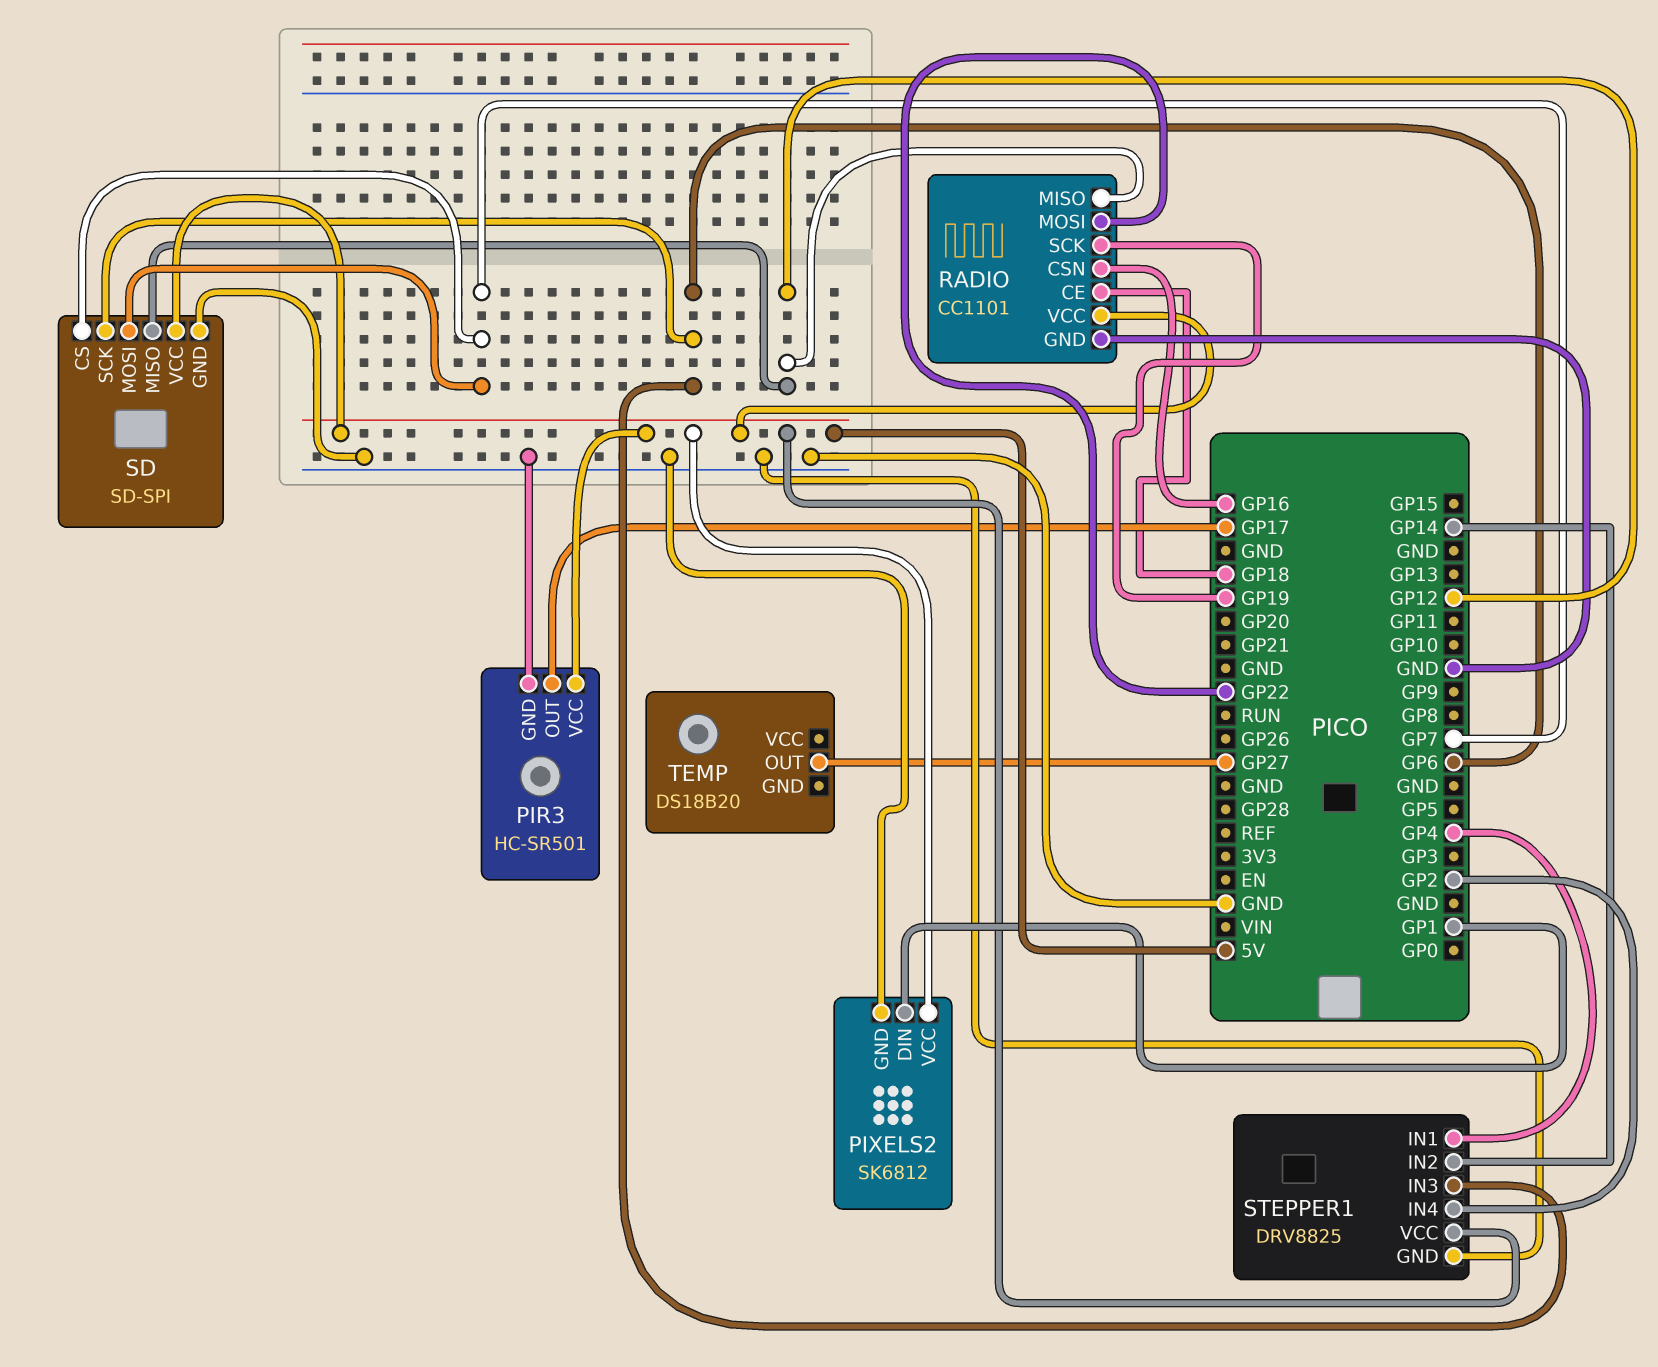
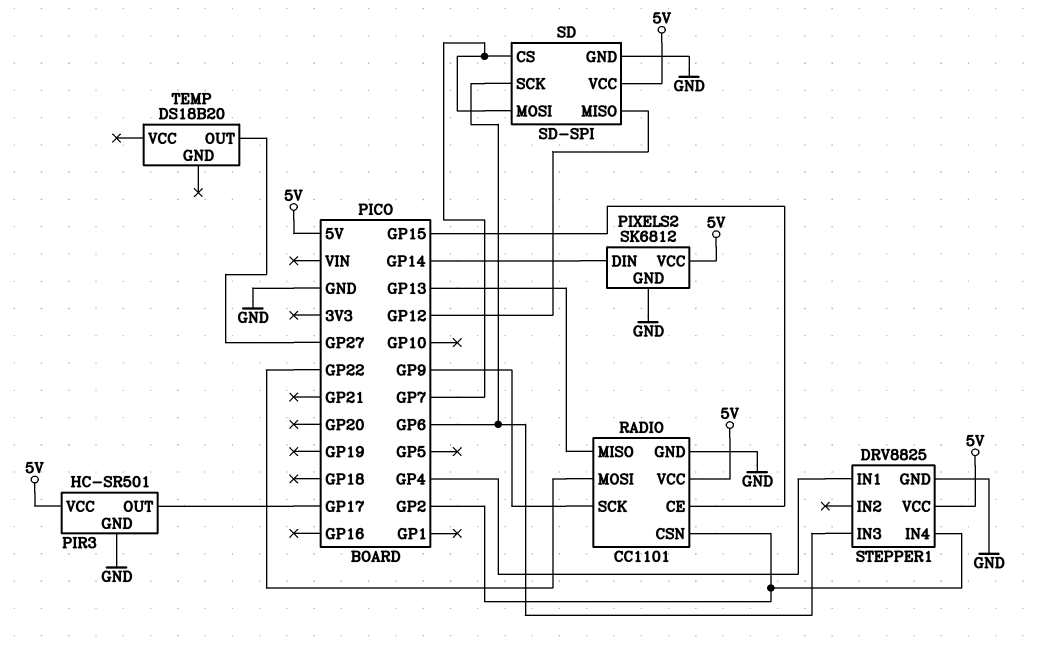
PIXELS2 pin DIN: GP1 -> GP14
RADIO pin CE: GP18 -> GP15
RADIO pin CSN: GP16 -> GP2
RADIO pin MISO: GP12 -> GP13
RADIO pin SCK: GP19 -> GP9
STEPPER1 pin IN2: GP14 -> none

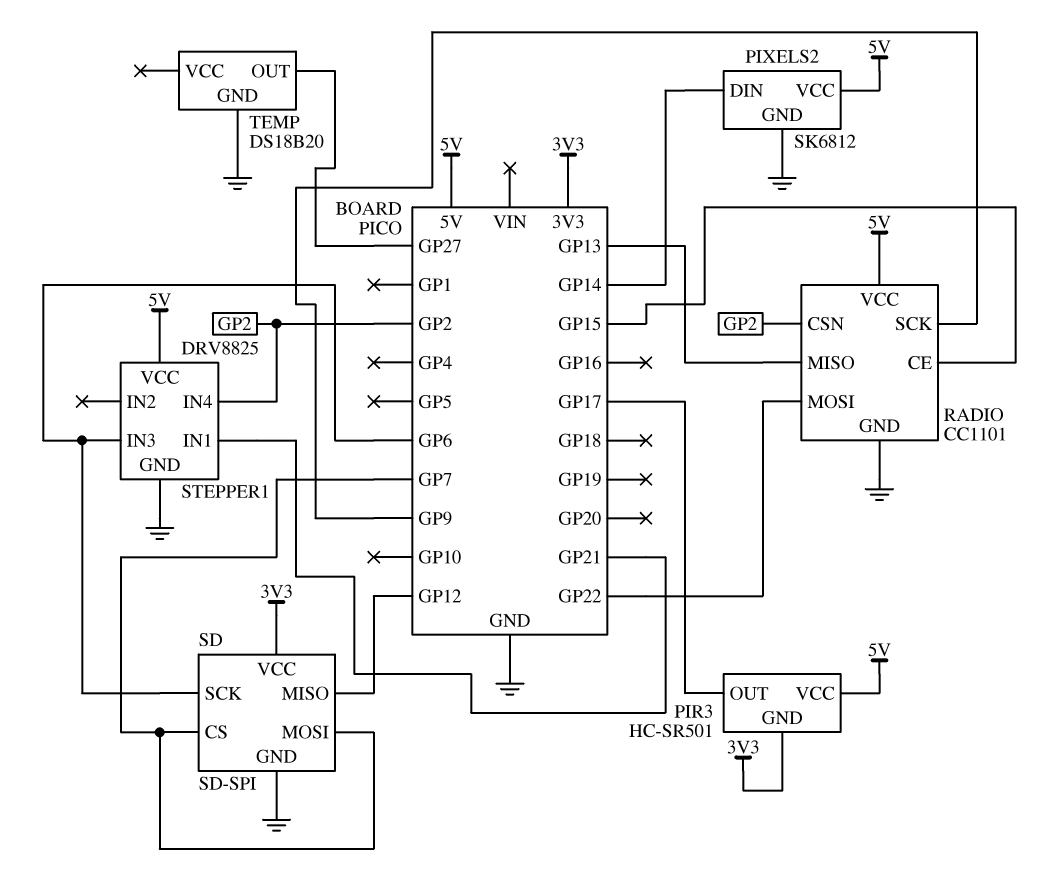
PIR3 pin GND: GND -> 3V3
SD pin VCC: 5V -> 3V3
STEPPER1 pin IN1: GP4 -> GP21
TEMP pin GND: none -> GND

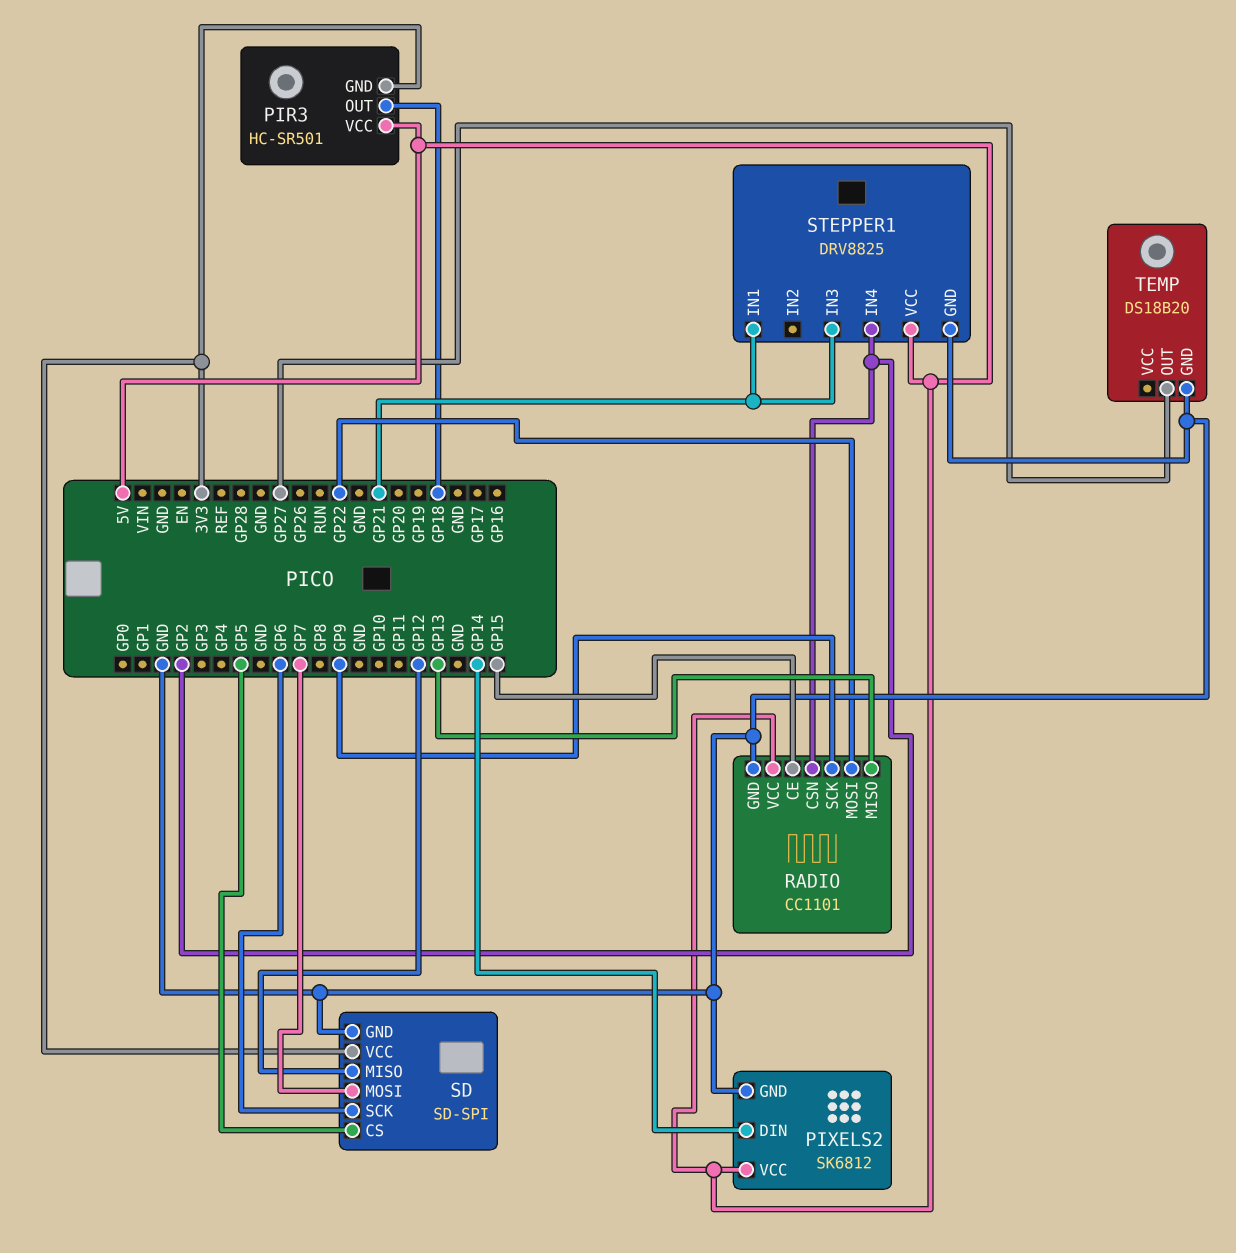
PIR3 pin OUT: GP17 -> GP18
SD pin CS: GP7 -> GP5
STEPPER1 pin IN3: GP6 -> GP21

